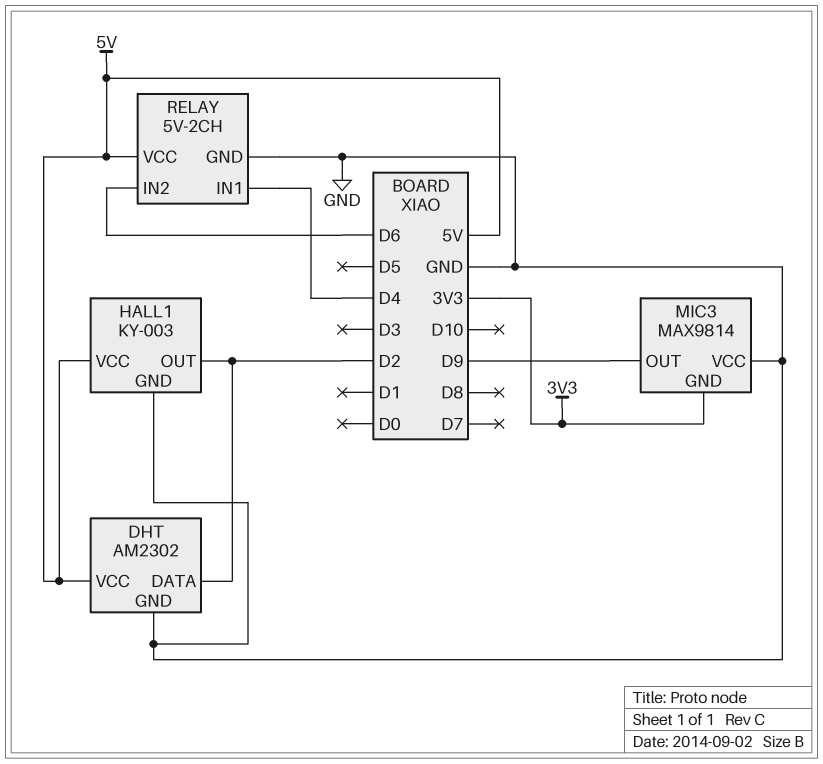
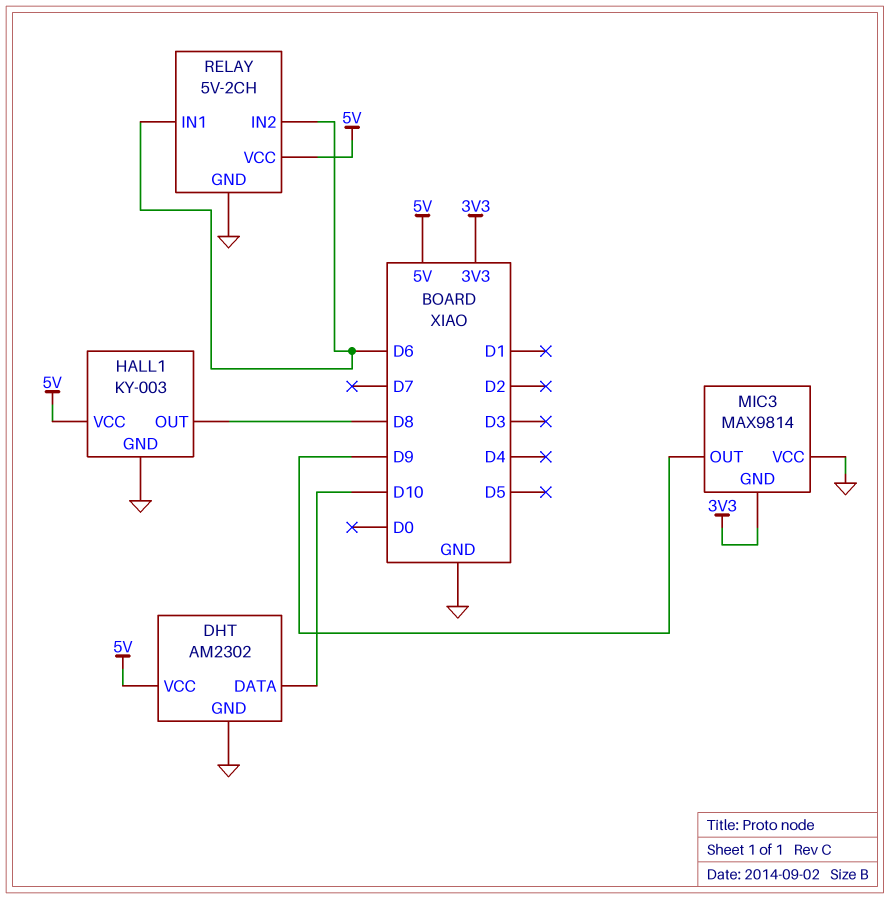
DHT pin DATA: D2 -> D10
HALL1 pin OUT: D2 -> D8
RELAY pin IN1: D4 -> D6

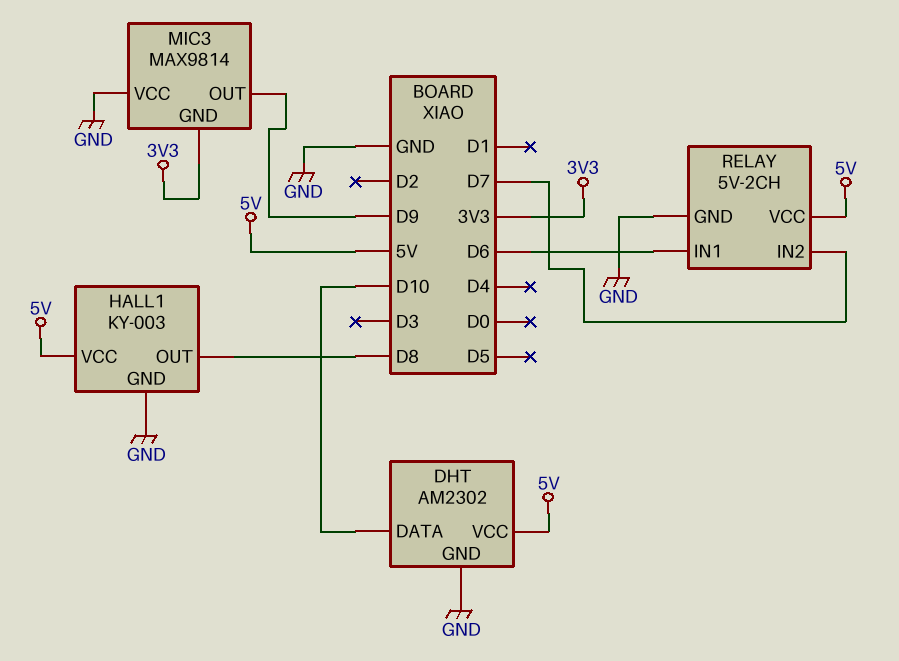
RELAY pin IN2: D6 -> D7

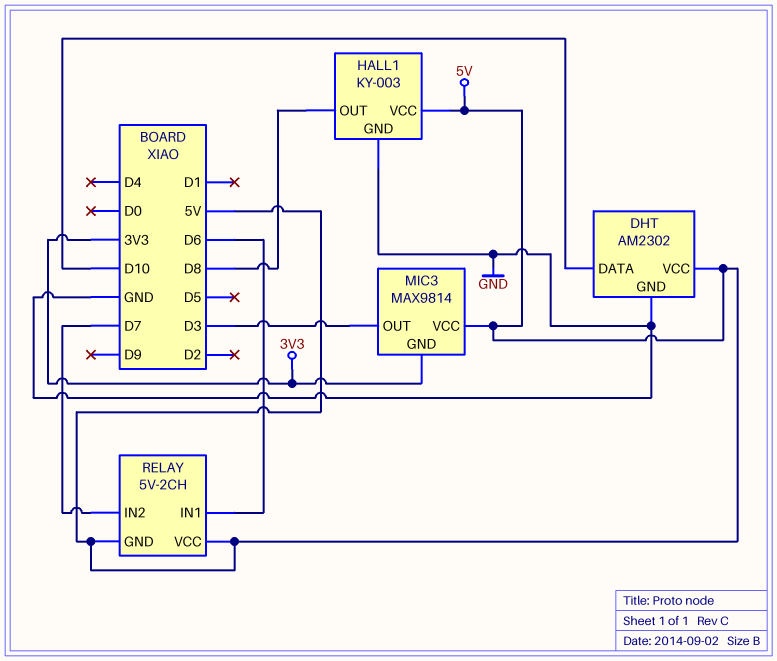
MIC3 pin OUT: D9 -> D3
MIC3 pin VCC: GND -> 5V
RELAY pin GND: GND -> 5V

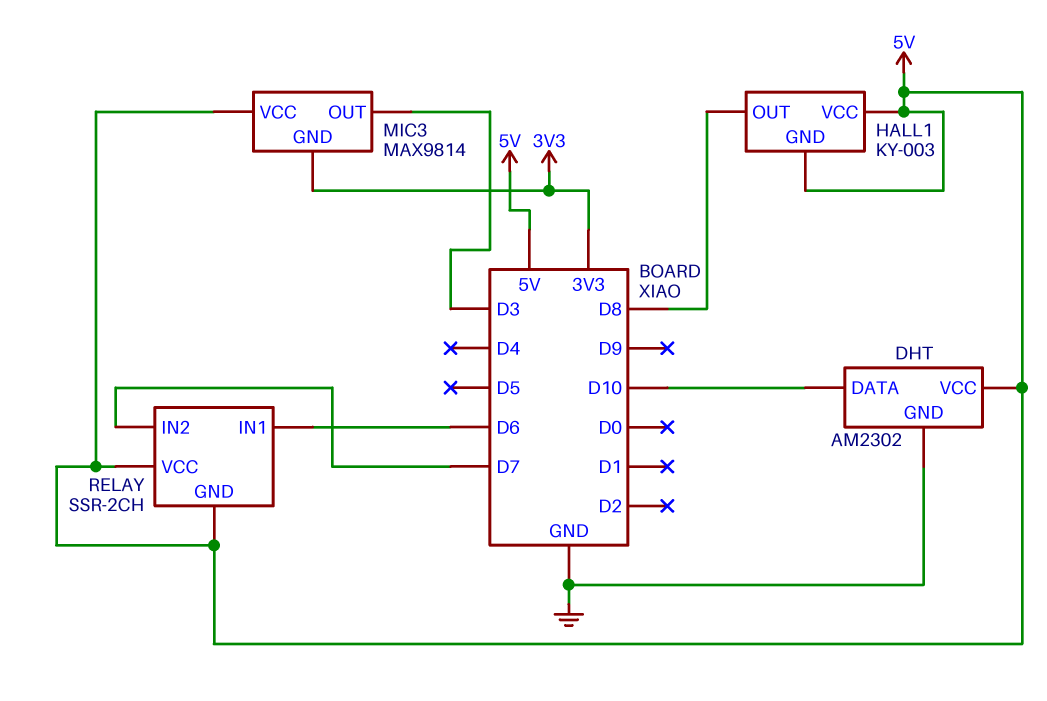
HALL1 pin GND: GND -> 5V
RELAY: 5V-2CH -> SSR-2CH

